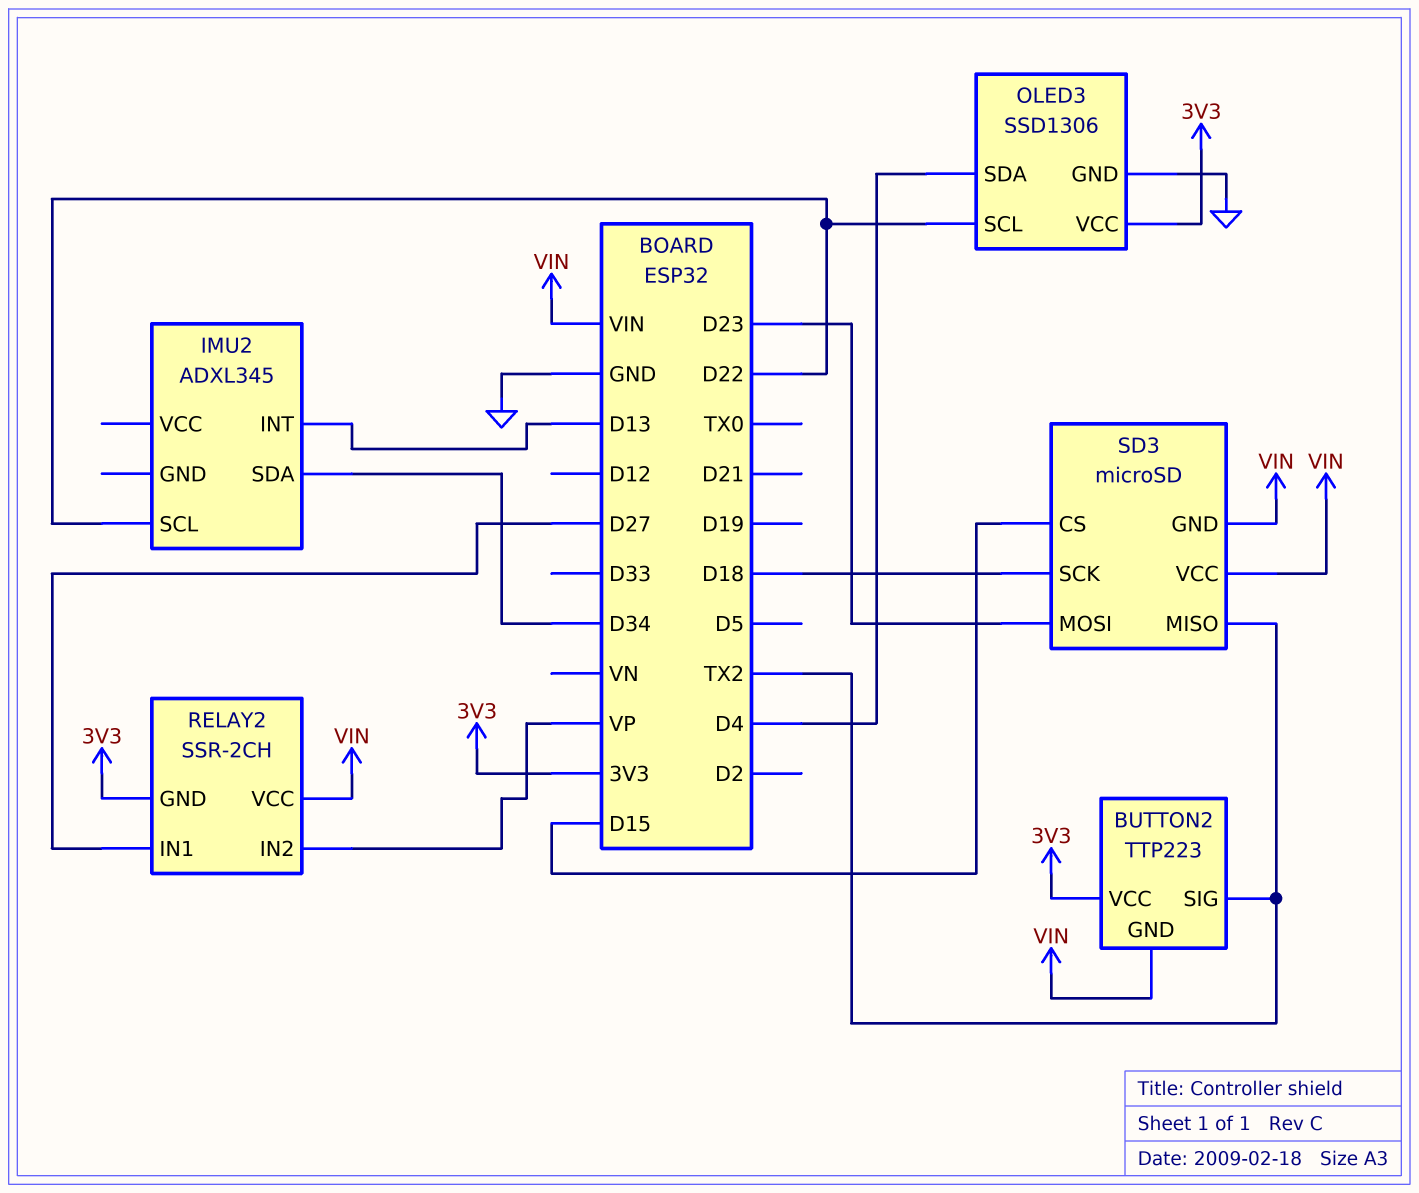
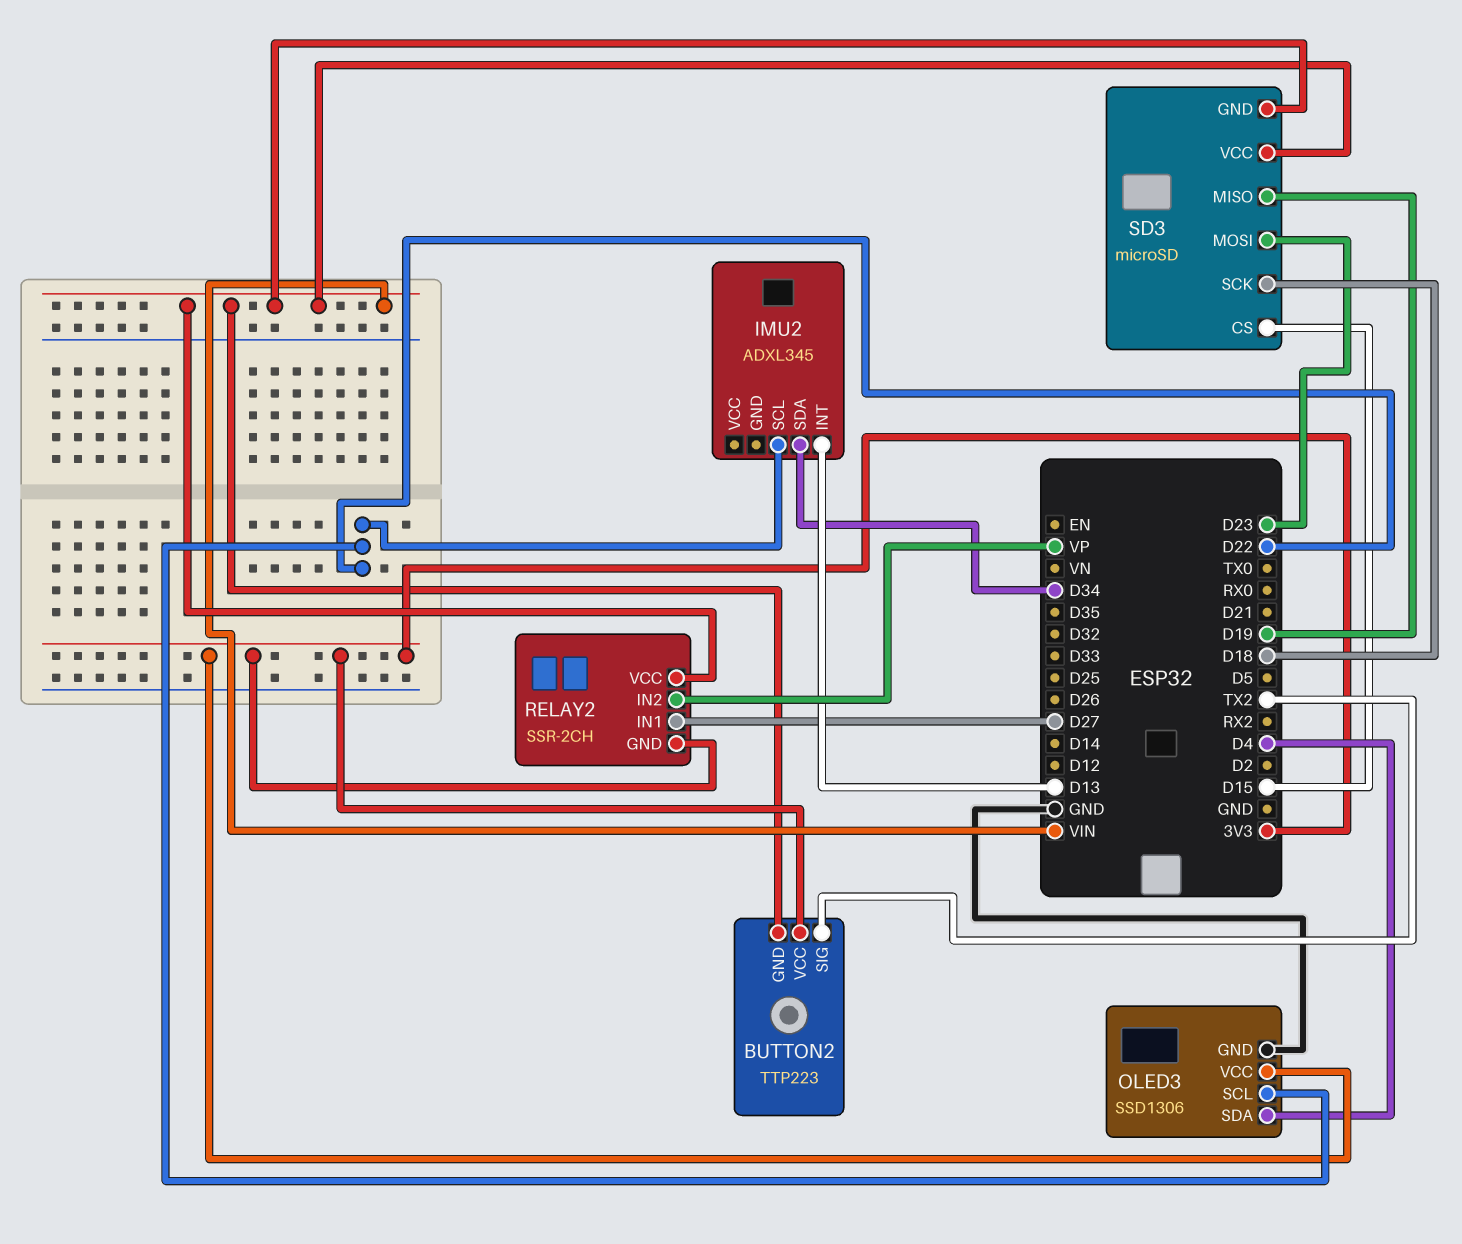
SD3 pin MISO: TX2 -> D19

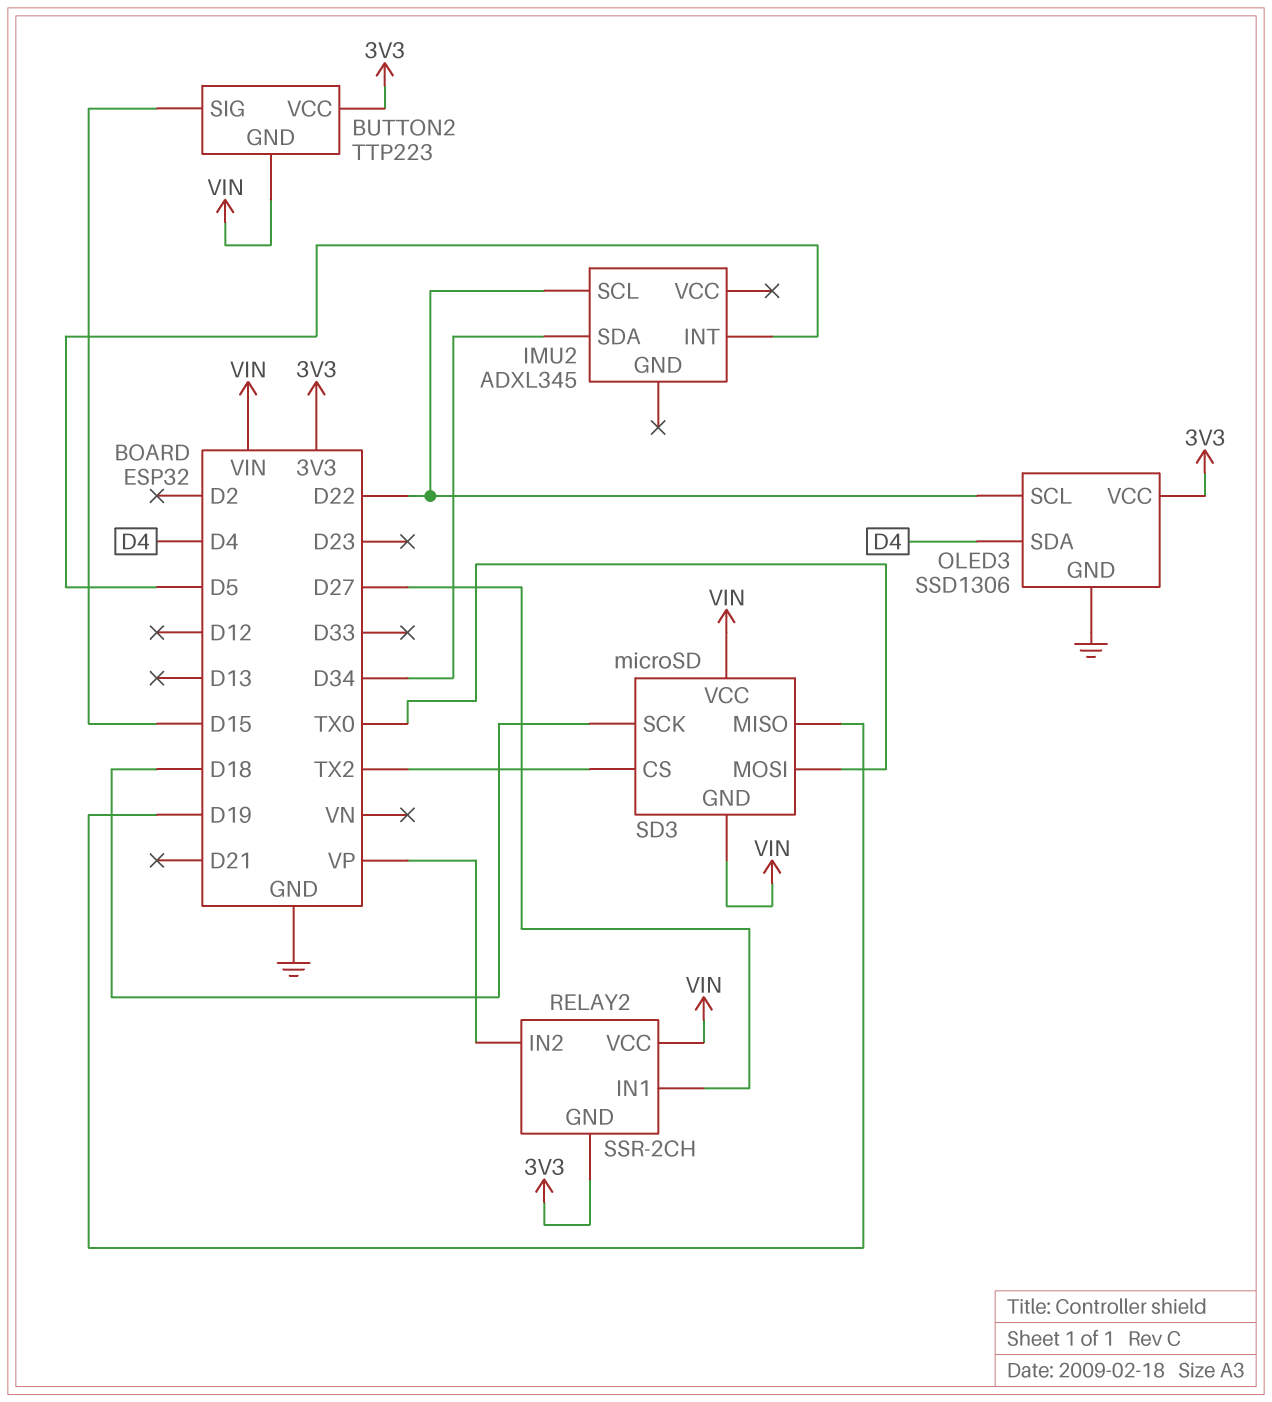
BUTTON2 pin SIG: TX2 -> D15
IMU2 pin INT: D13 -> D5
SD3 pin CS: D15 -> TX2
SD3 pin MOSI: D23 -> TX0

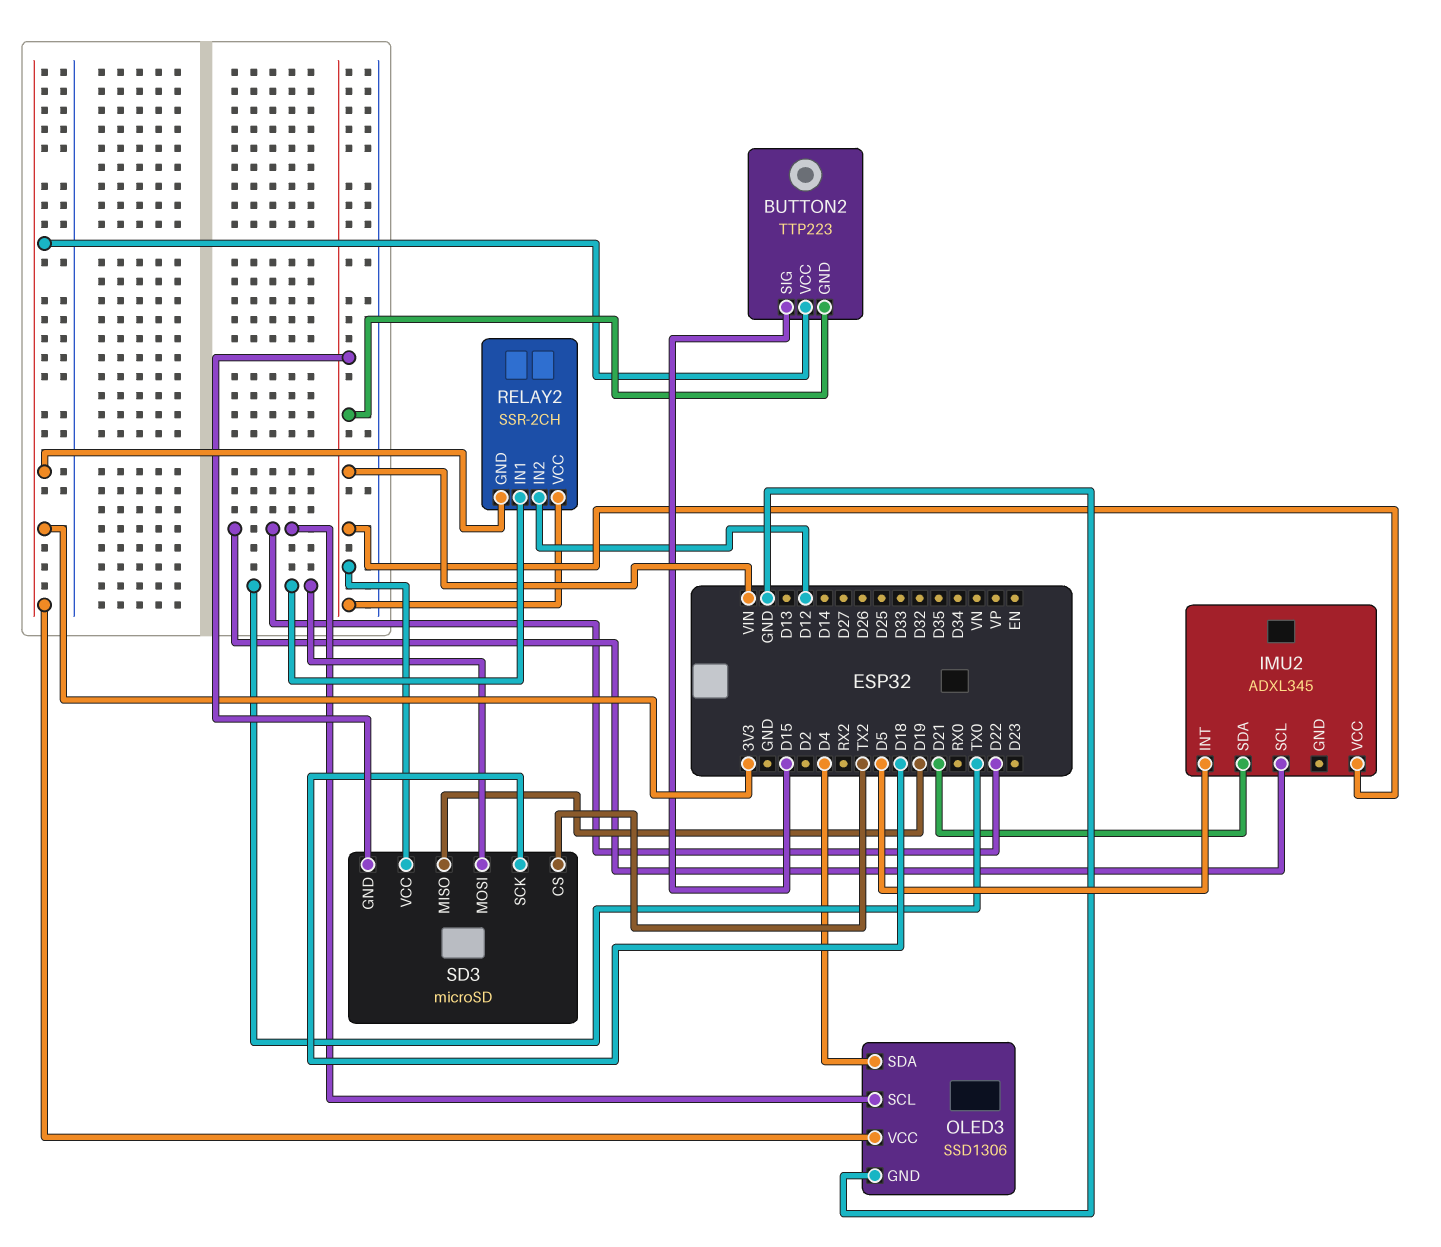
IMU2 pin SDA: D34 -> D21
IMU2 pin VCC: none -> VIN
RELAY2 pin IN1: D27 -> TX0
RELAY2 pin IN2: VP -> D12

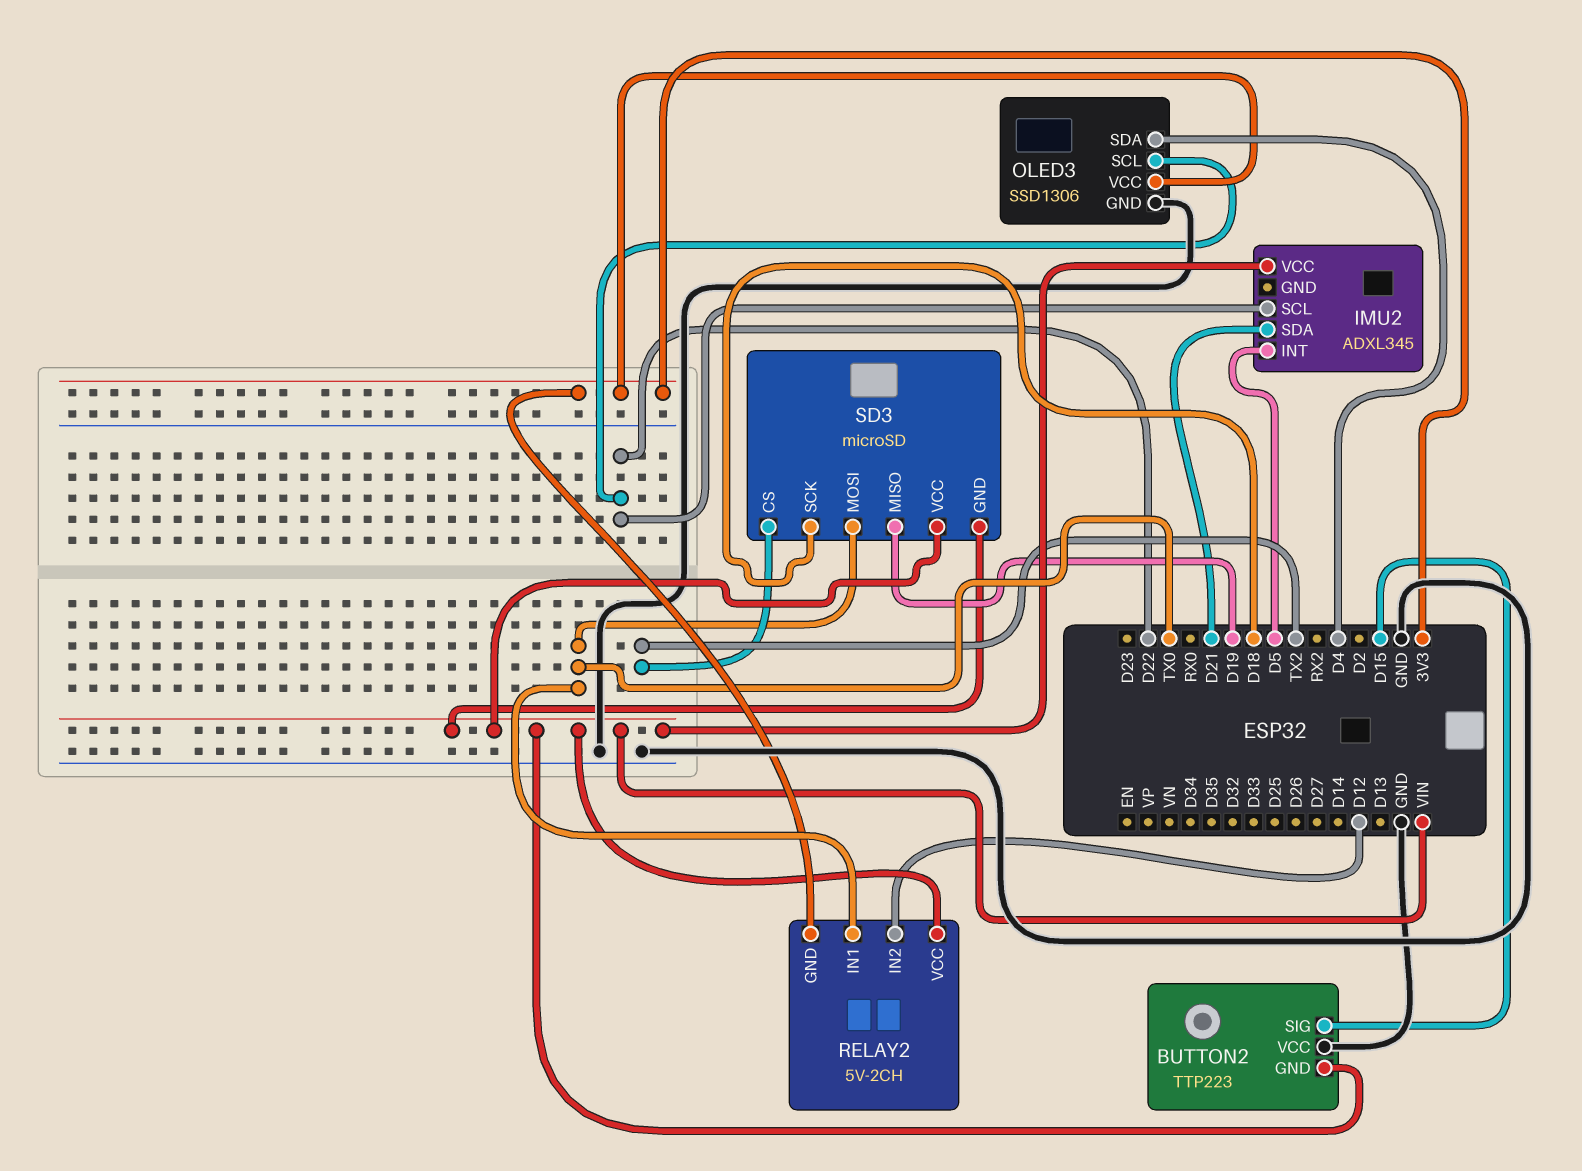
BUTTON2 pin VCC: 3V3 -> GND
RELAY2: SSR-2CH -> 5V-2CH

